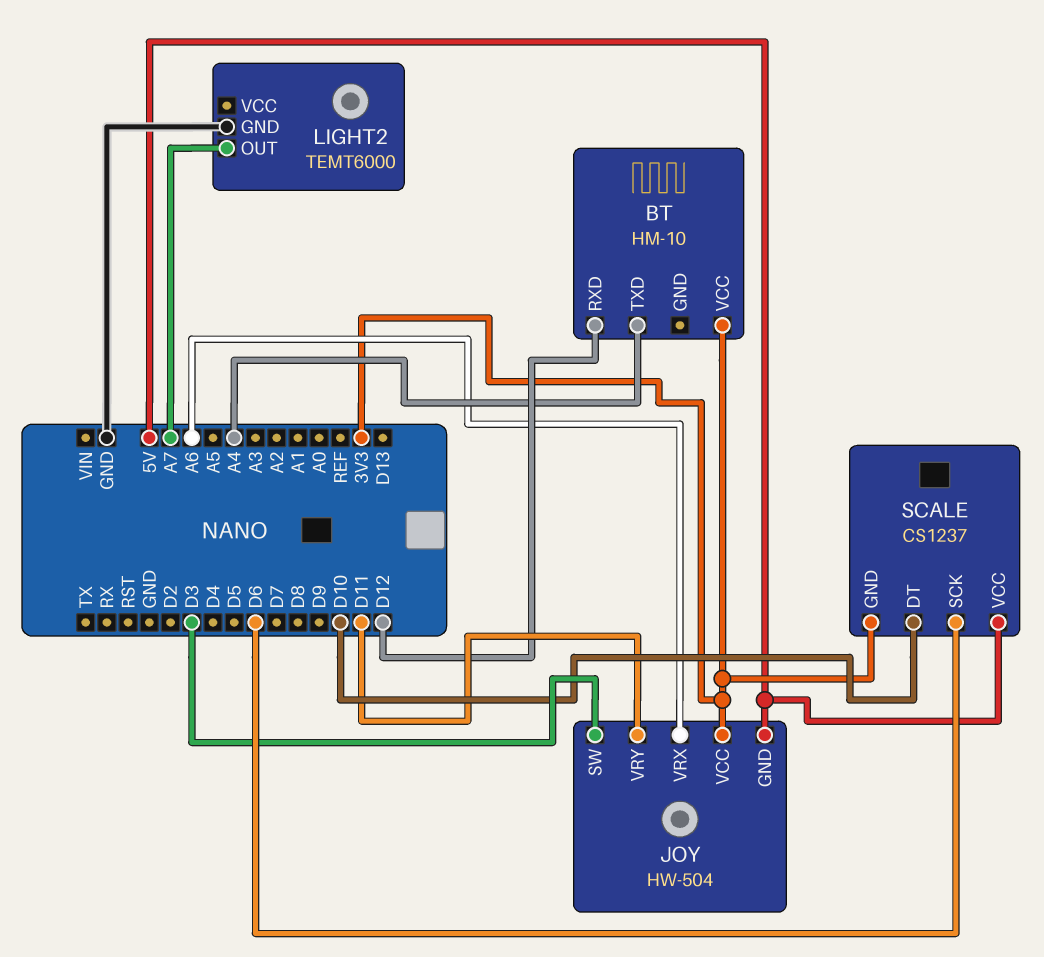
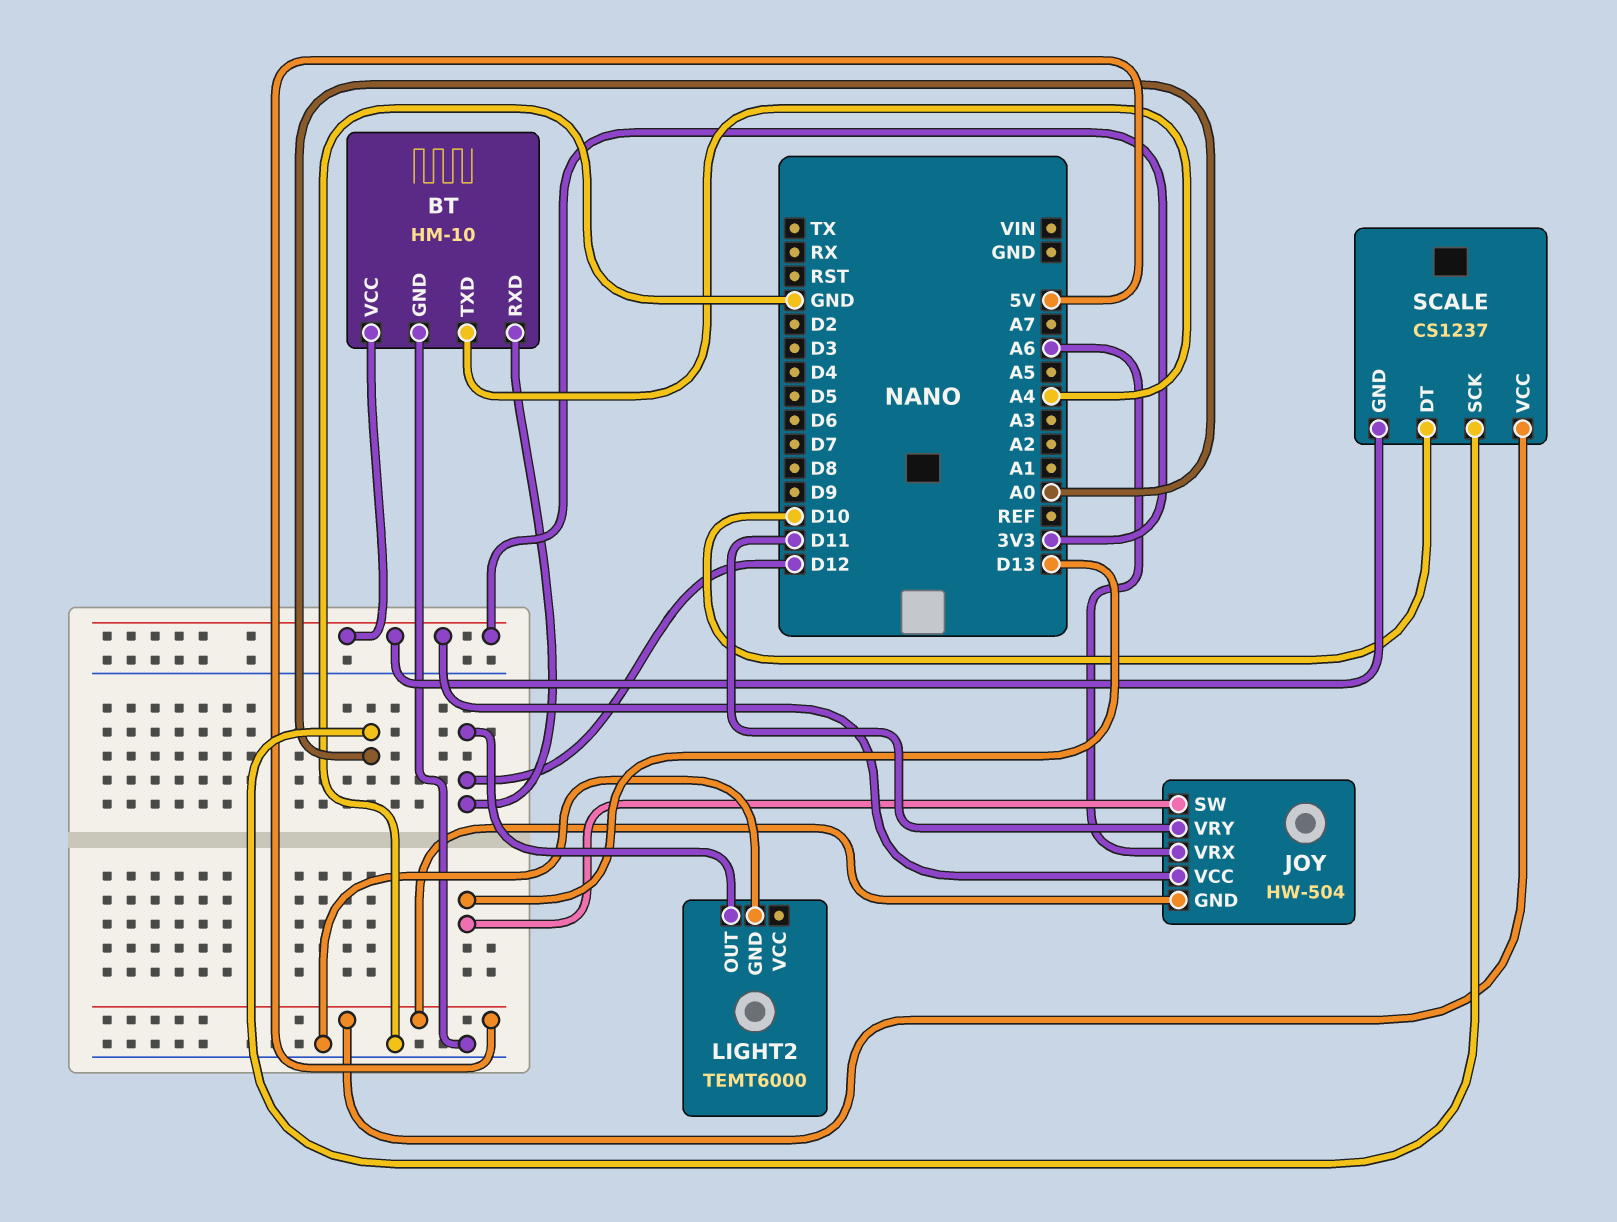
BT pin GND: none -> GND
JOY pin SW: D3 -> D13
LIGHT2 pin OUT: A7 -> D12
SCALE pin SCK: D6 -> A0

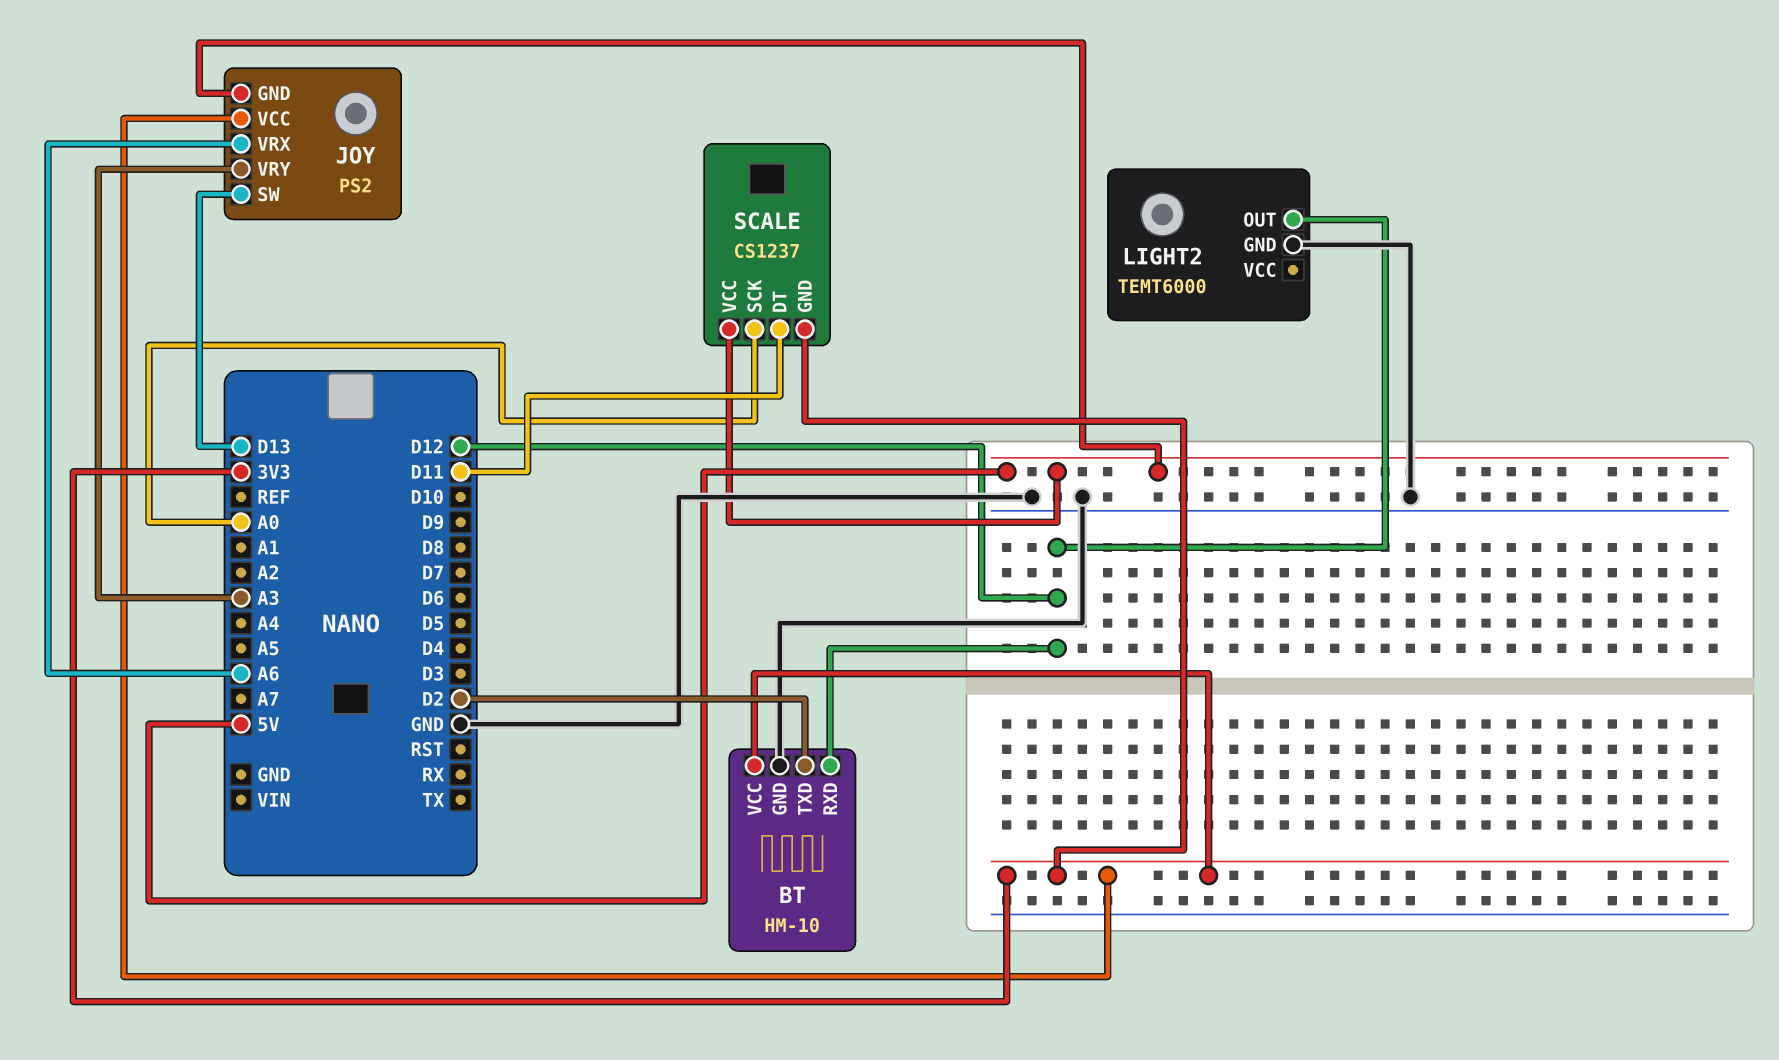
BT pin TXD: A4 -> D2
JOY: HW-504 -> PS2
JOY pin VRY: D11 -> A3
SCALE pin DT: D10 -> D11

